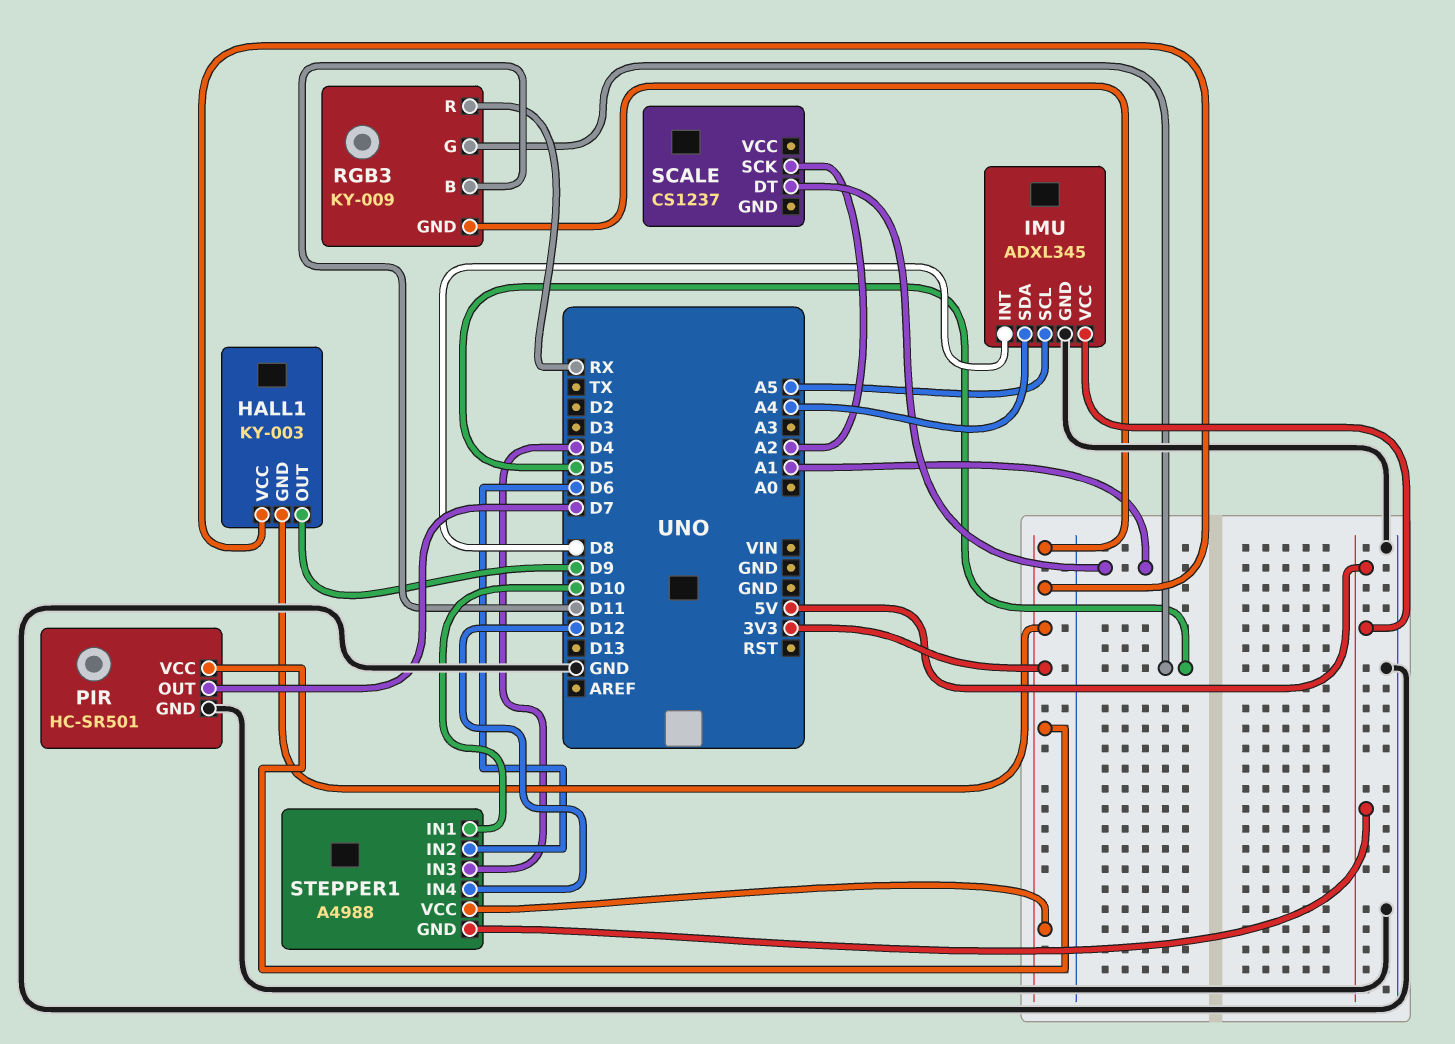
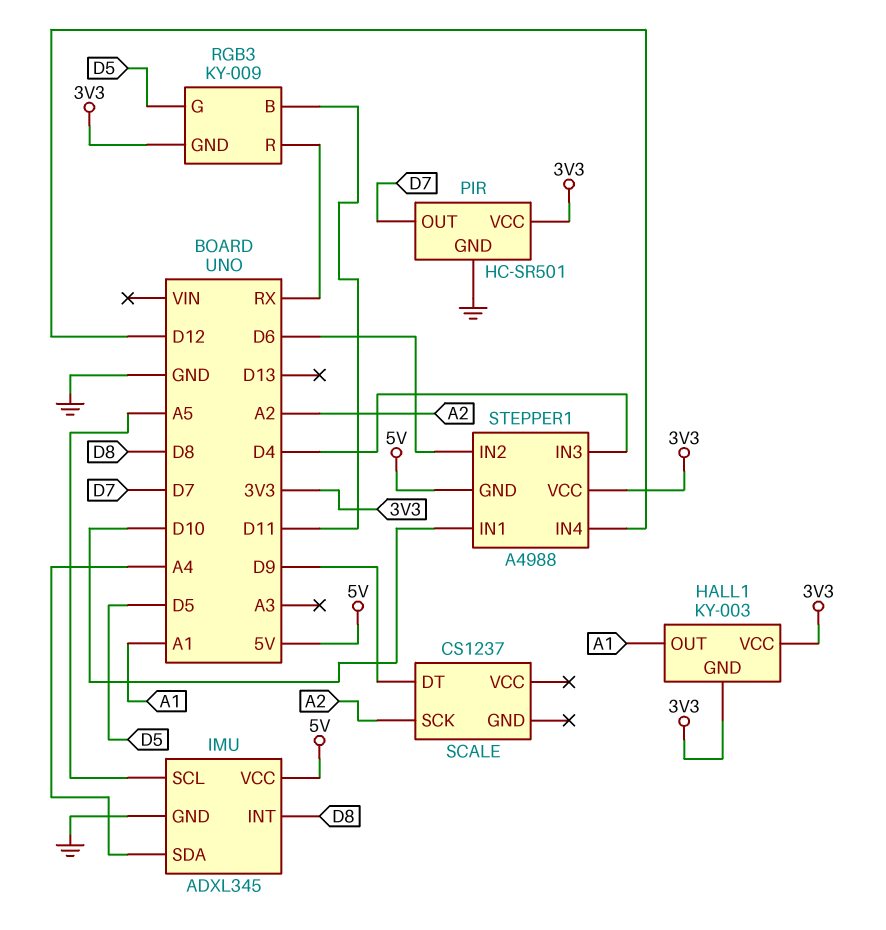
HALL1 pin OUT: D9 -> A1
SCALE pin DT: A1 -> D9

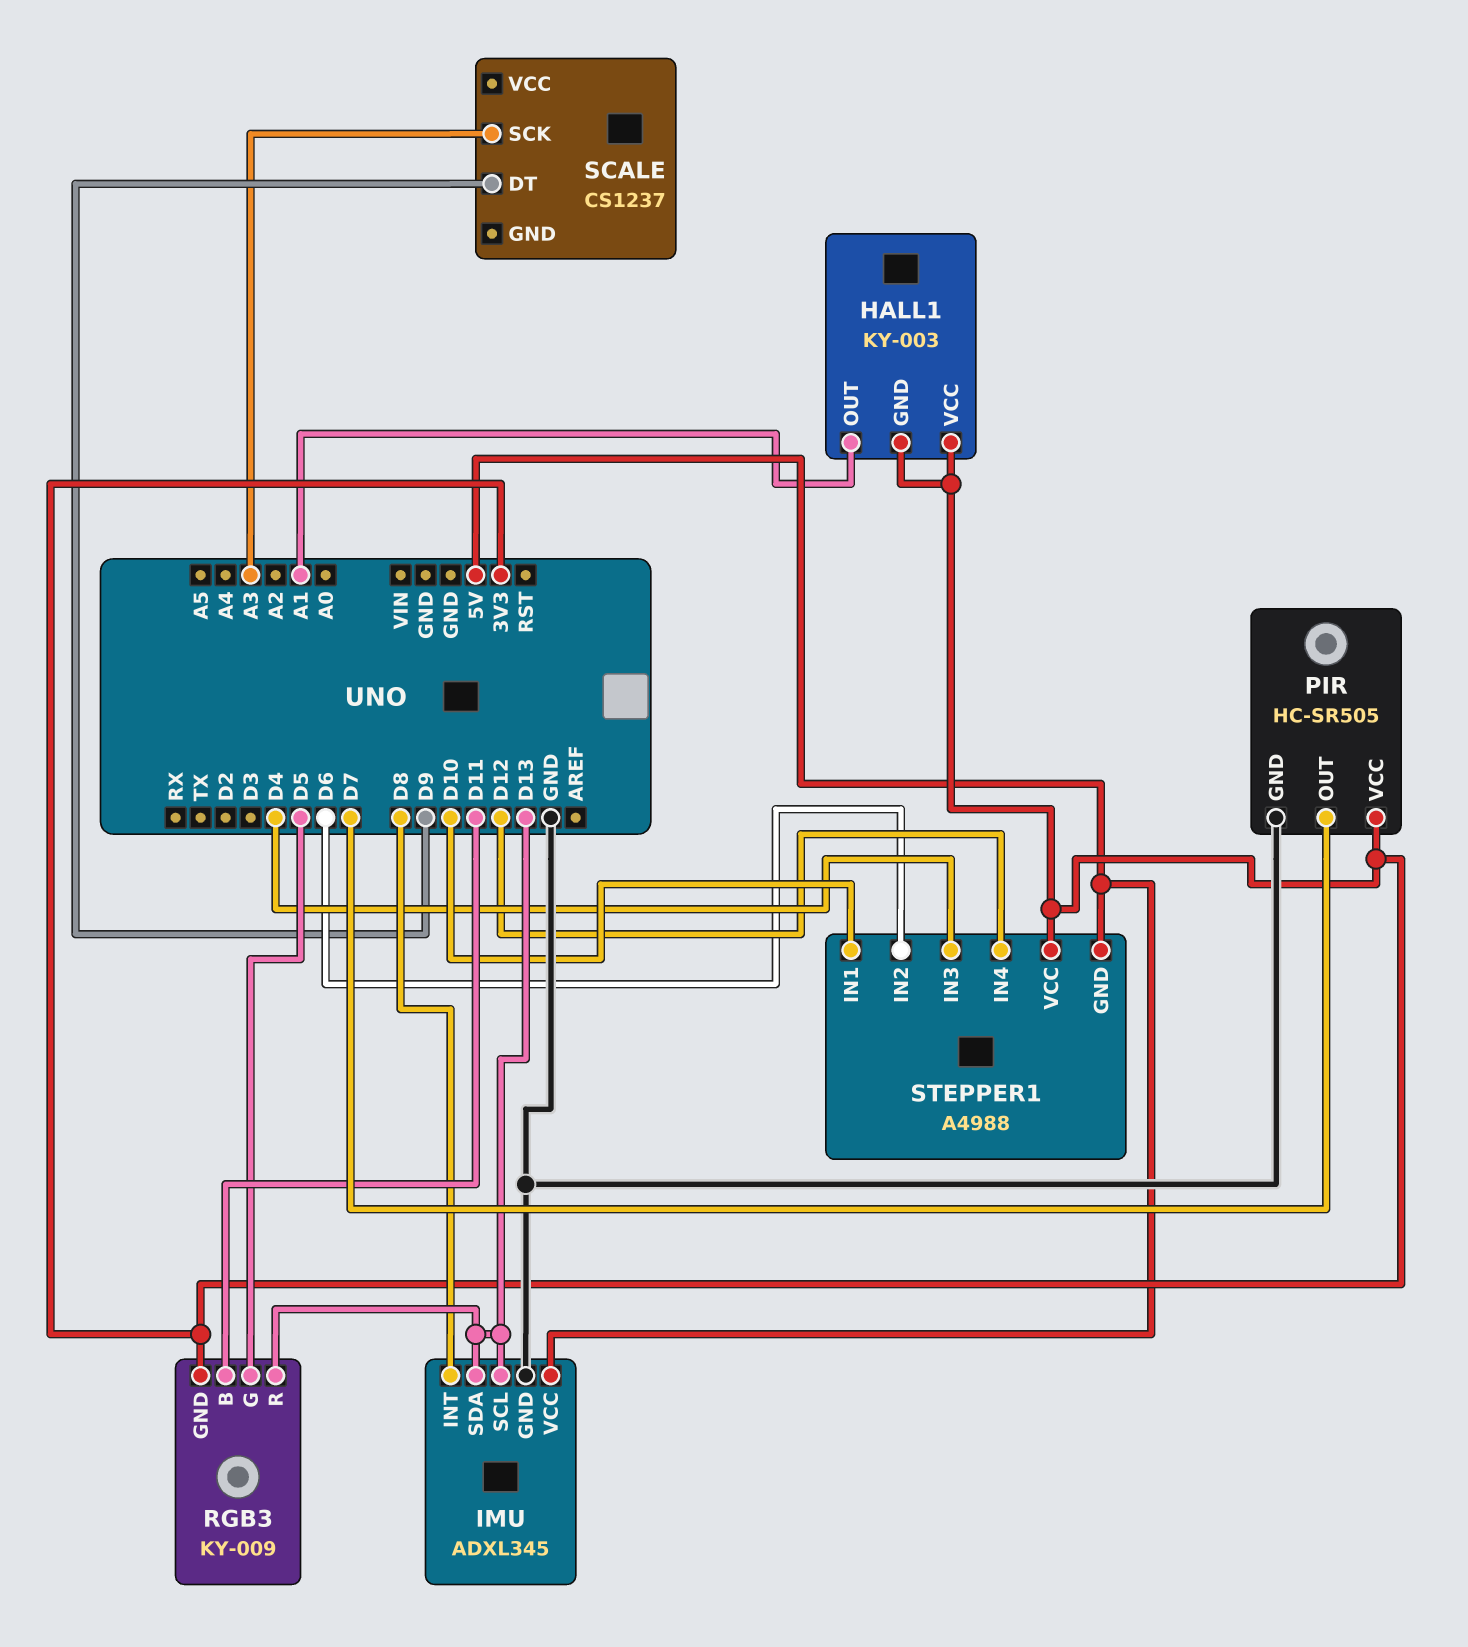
IMU pin SCL: A5 -> D13
IMU pin SDA: A4 -> D13
PIR: HC-SR501 -> HC-SR505
RGB3 pin R: RX -> D13
SCALE pin SCK: A2 -> A3

